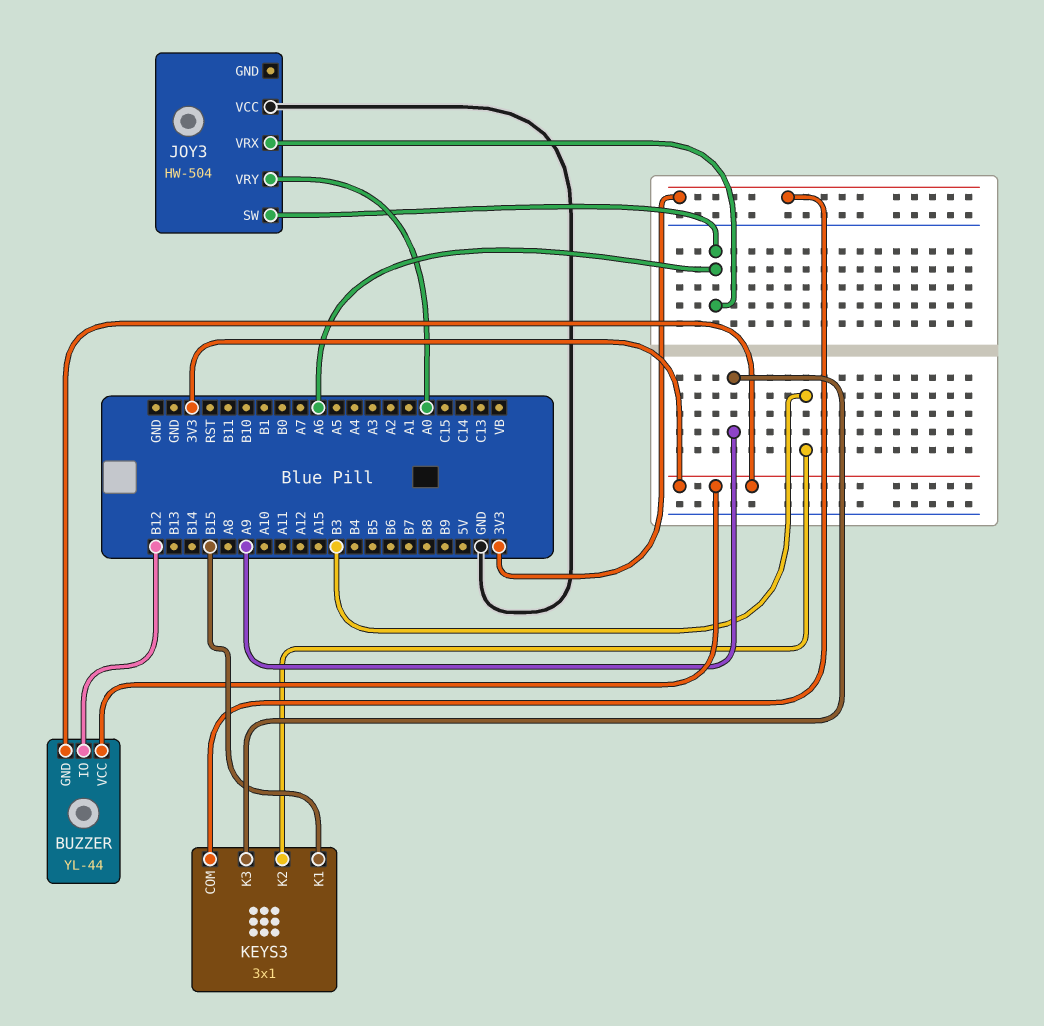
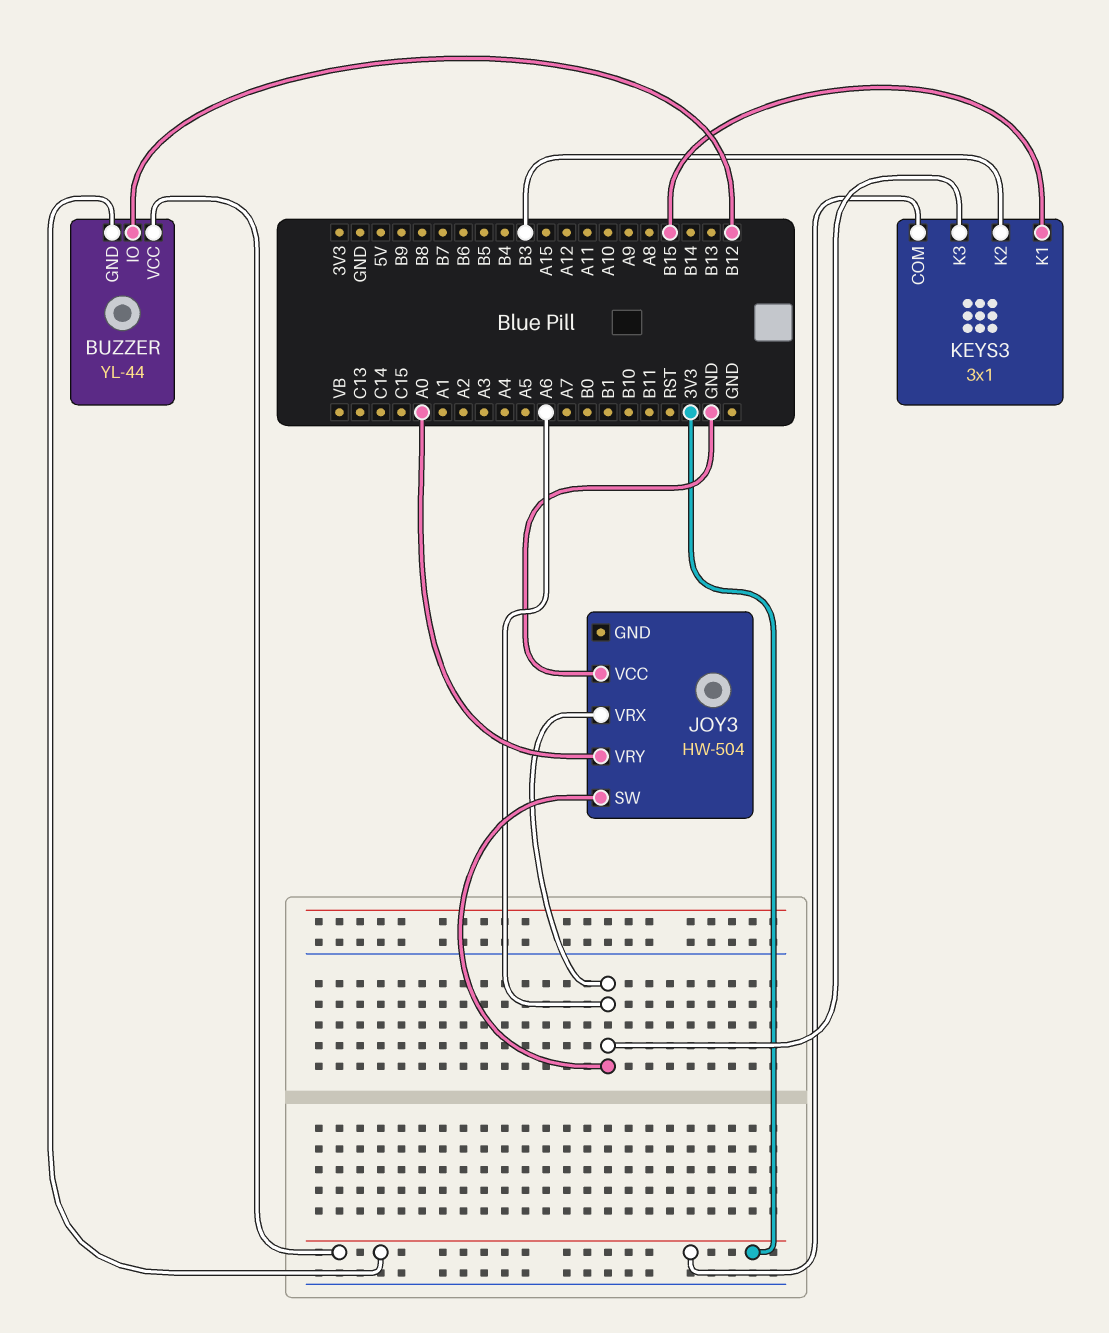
KEYS3 pin K3: A9 -> A6

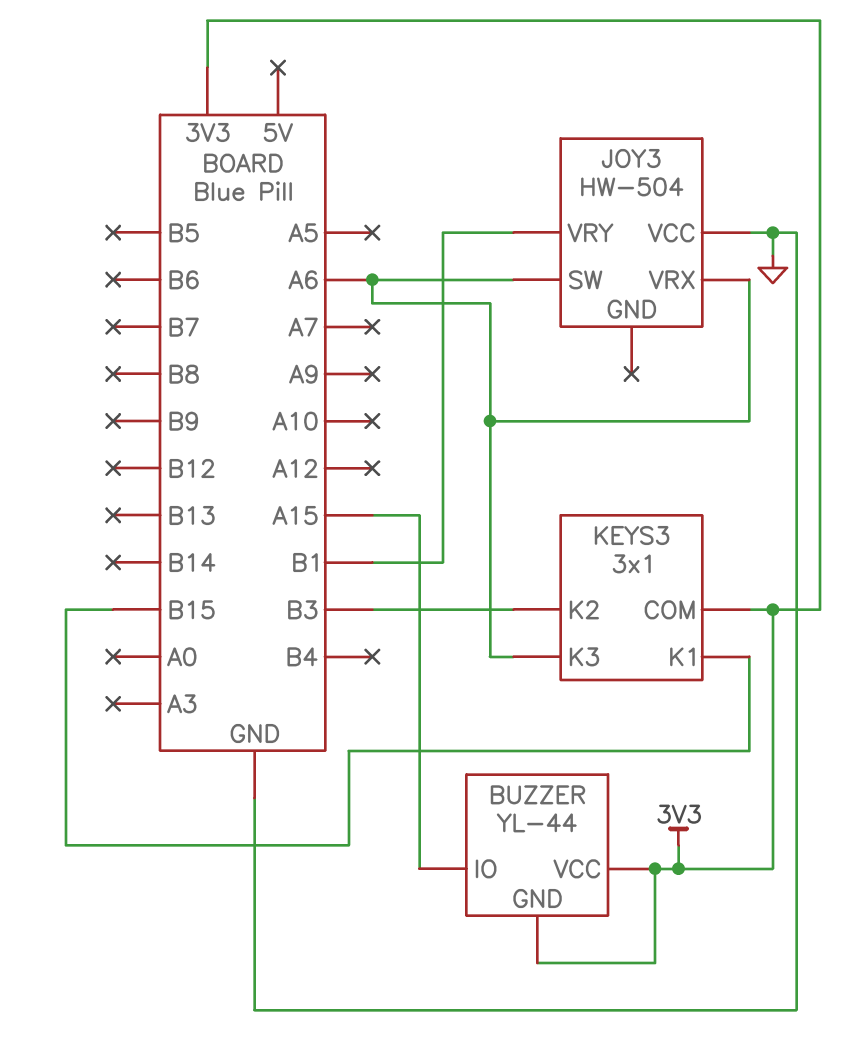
BUZZER pin IO: B12 -> A15
JOY3 pin VRY: A0 -> B1

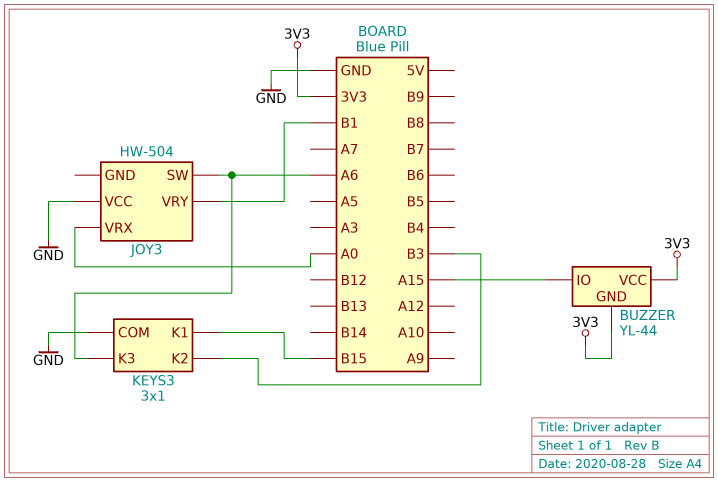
JOY3 pin VRX: A6 -> A0
KEYS3 pin COM: 3V3 -> GND

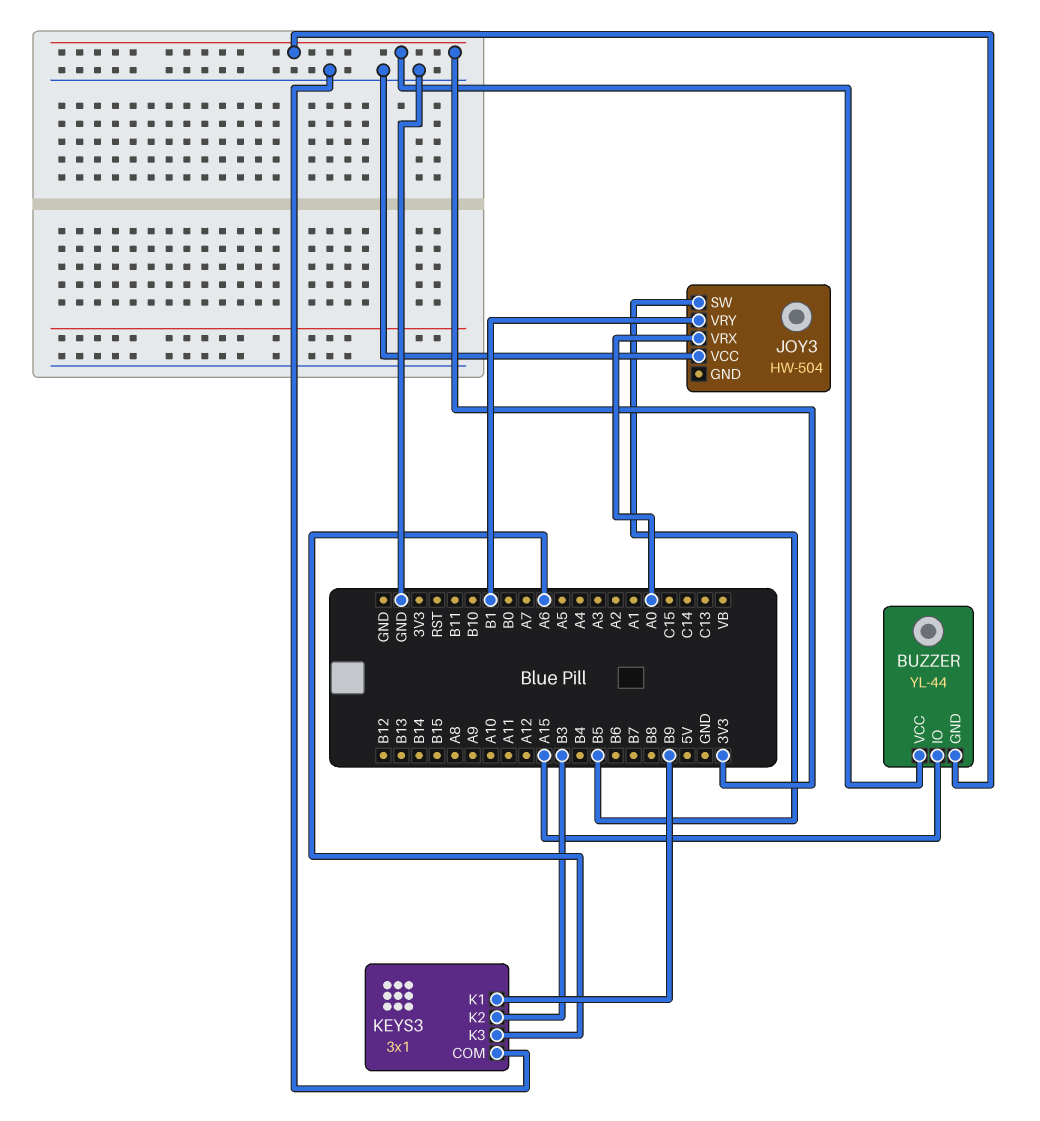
JOY3 pin SW: A6 -> B5
KEYS3 pin K1: B15 -> B9

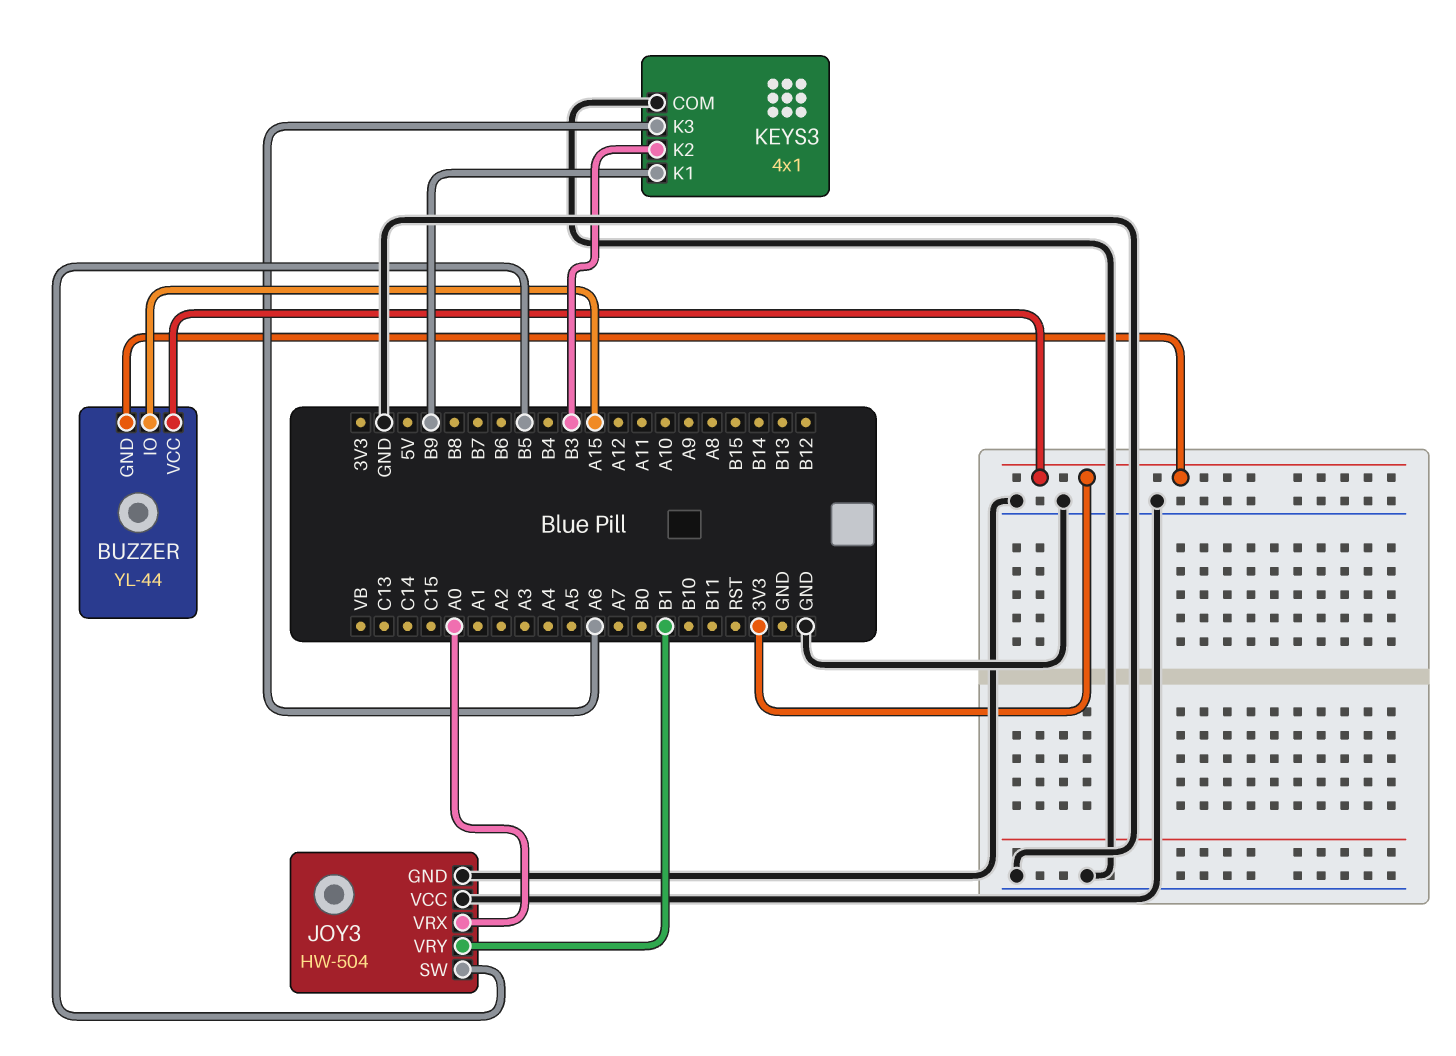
JOY3 pin GND: none -> GND
KEYS3: 3x1 -> 4x1

